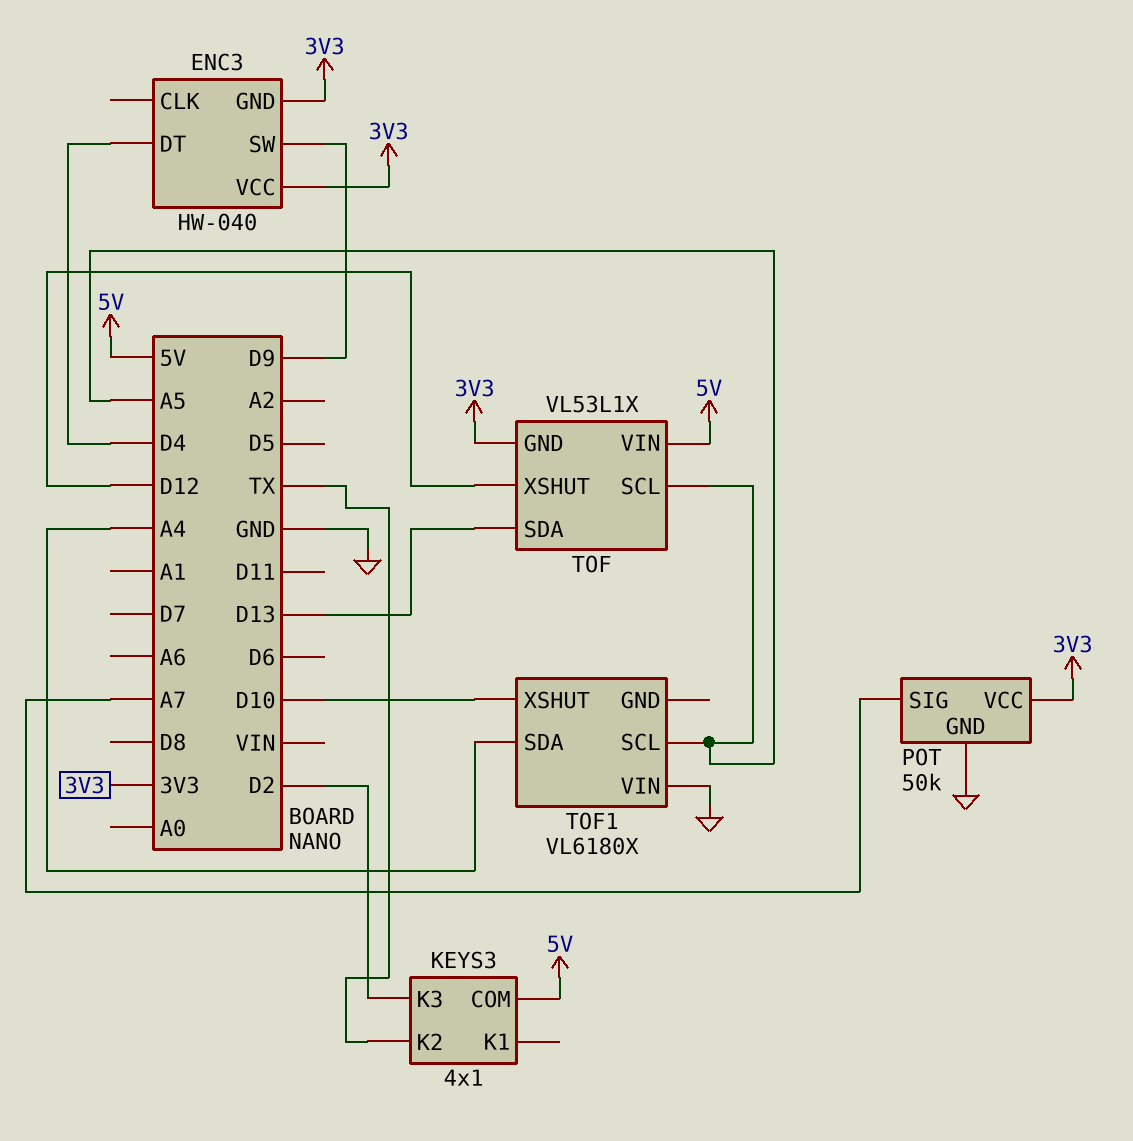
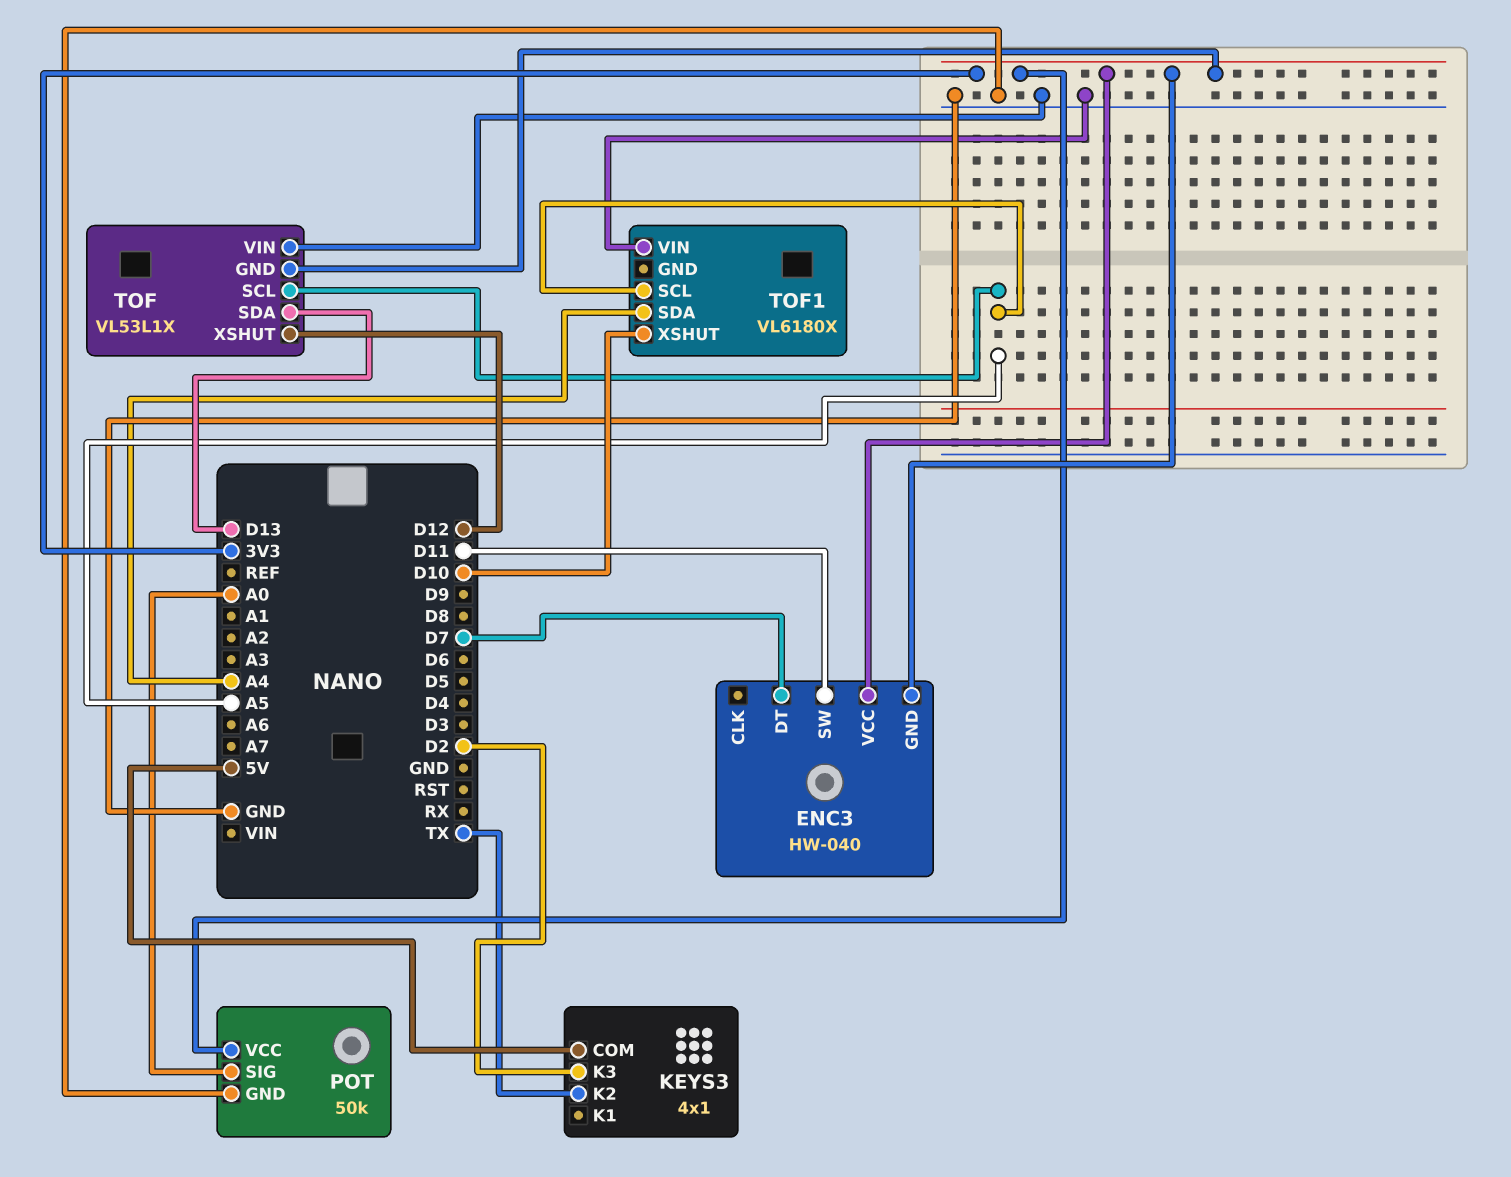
ENC3 pin DT: D4 -> D7
ENC3 pin SW: D9 -> D11
POT pin SIG: A7 -> A0
TOF pin VIN: 5V -> GND

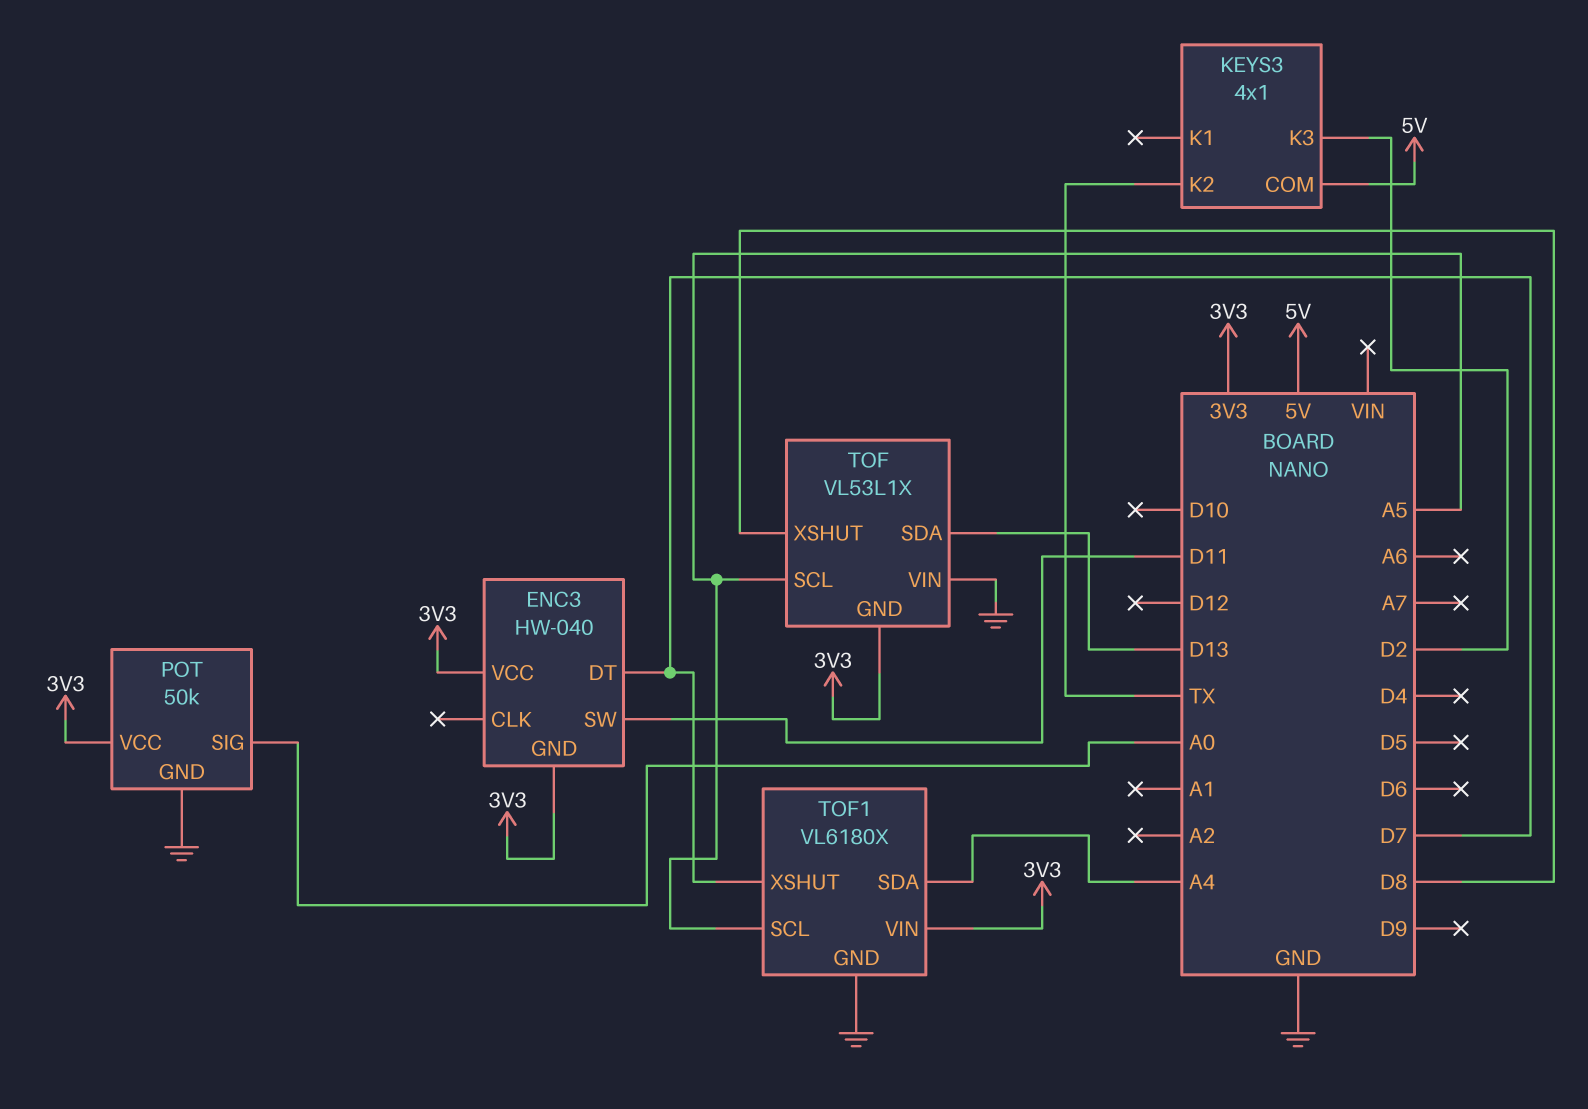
TOF pin XSHUT: D12 -> D8
TOF1 pin GND: none -> GND
TOF1 pin VIN: GND -> 3V3
TOF1 pin XSHUT: D10 -> D7

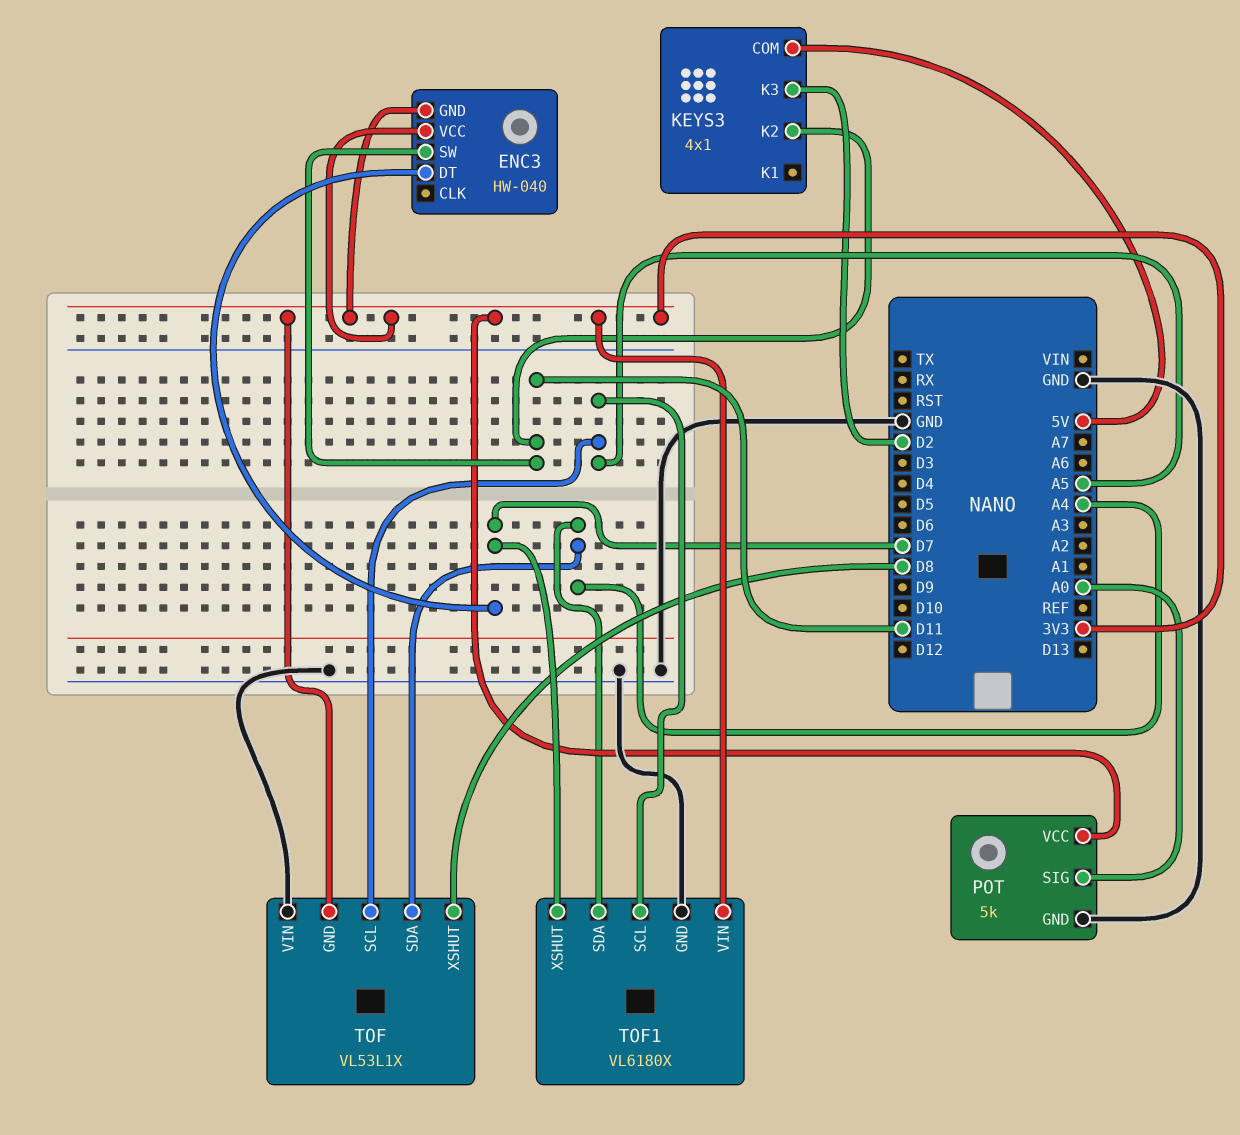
KEYS3 pin K2: TX -> D11
POT: 50k -> 5k
TOF pin SDA: D13 -> A4

